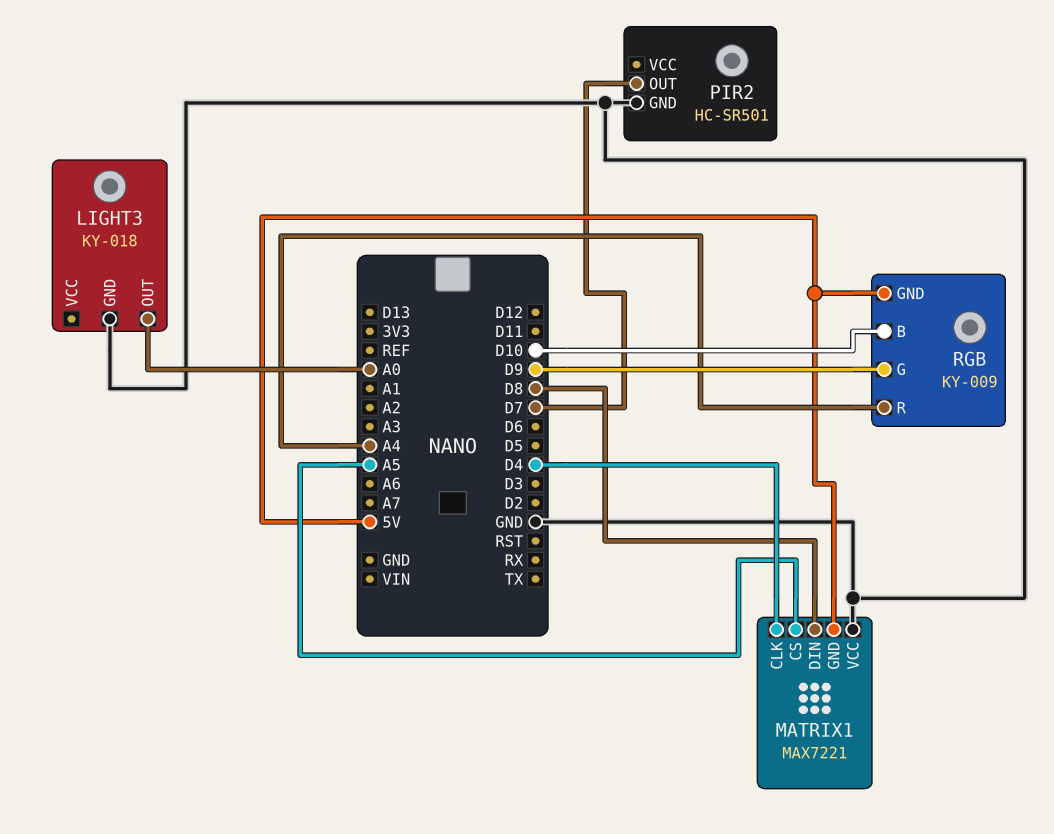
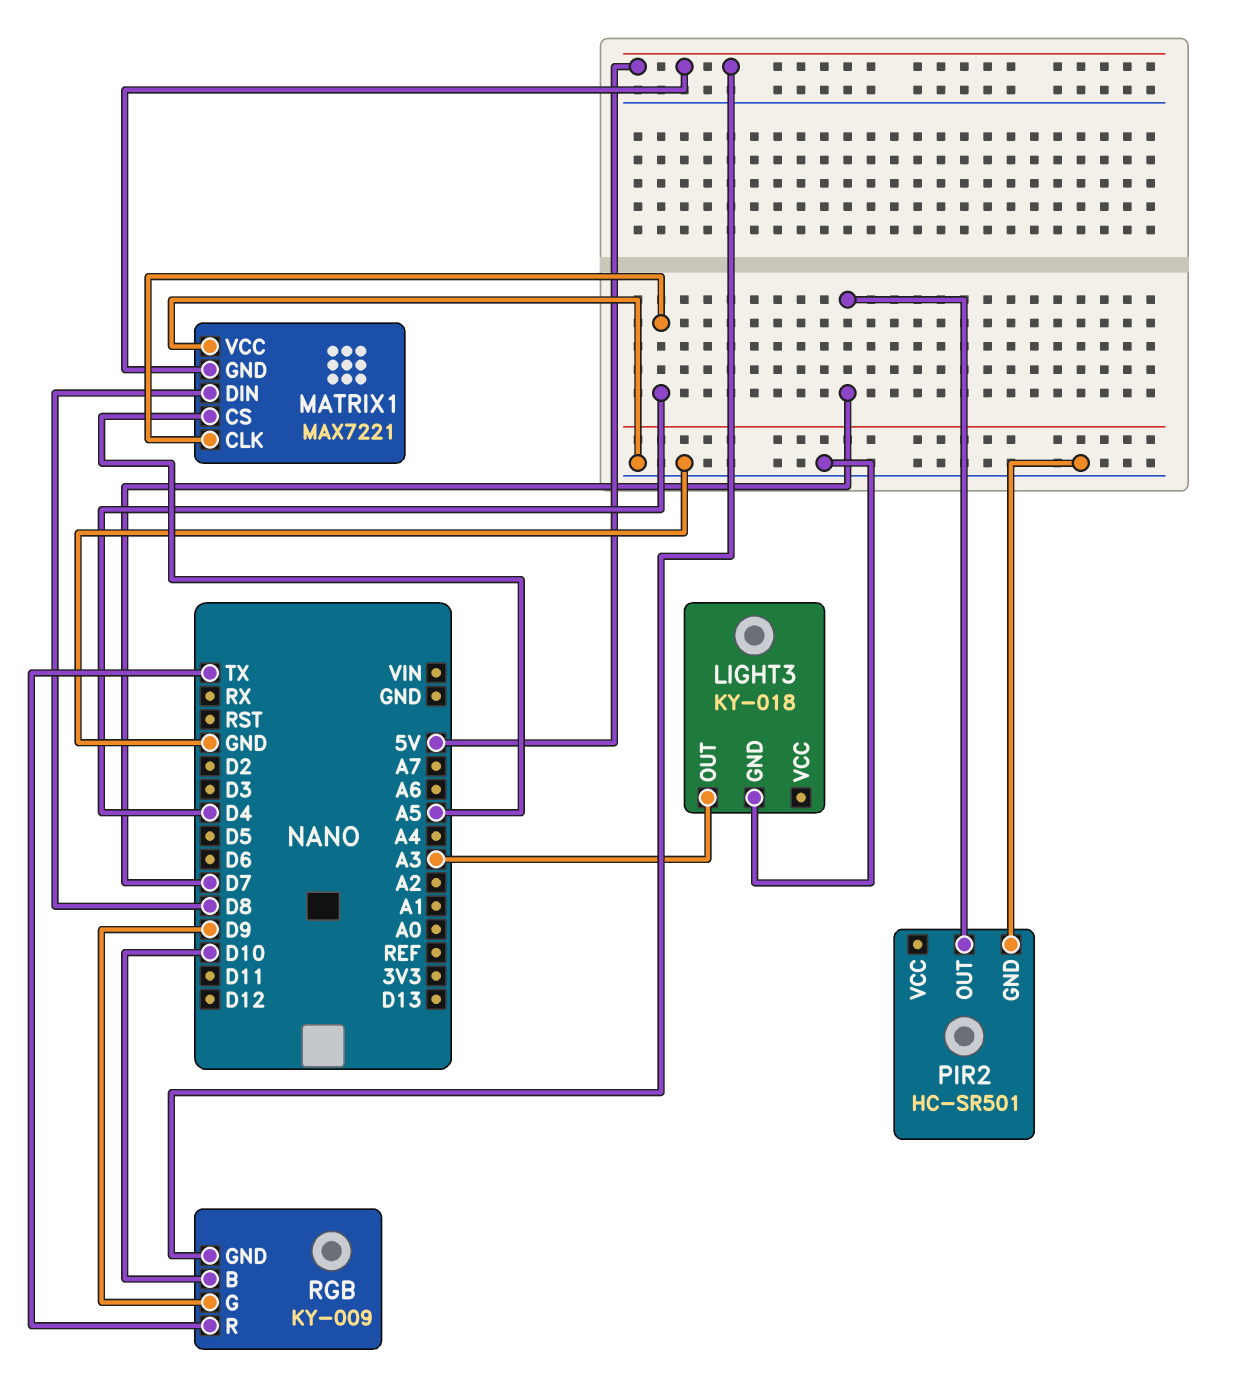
LIGHT3 pin OUT: A0 -> A3
RGB pin R: A4 -> TX

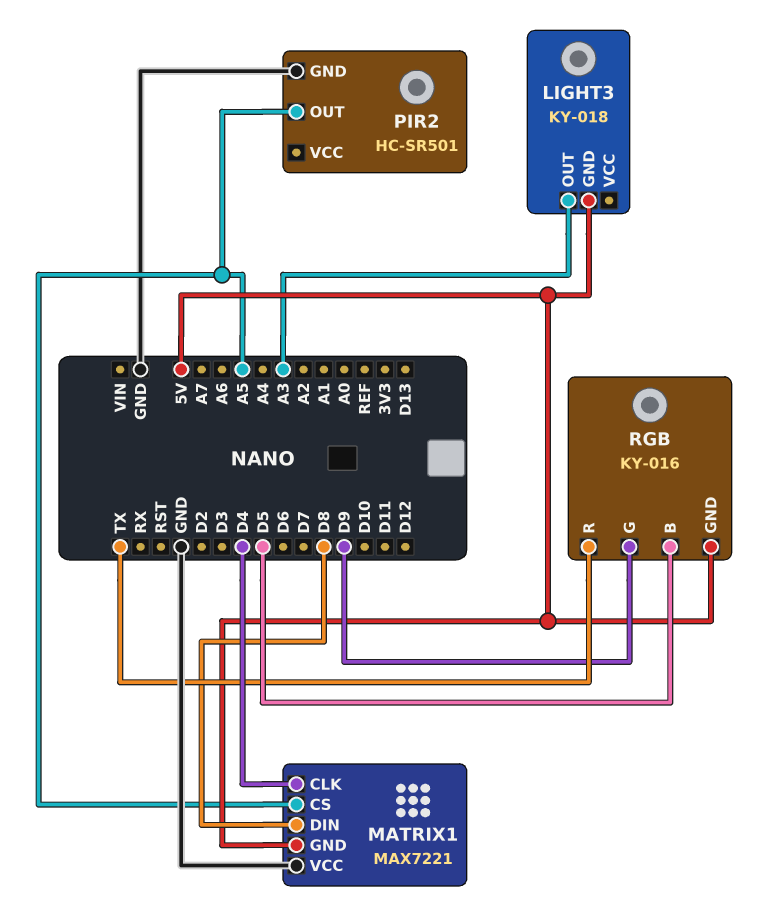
LIGHT3 pin GND: GND -> 5V
PIR2 pin OUT: D7 -> A5
RGB: KY-009 -> KY-016
RGB pin B: D10 -> D5

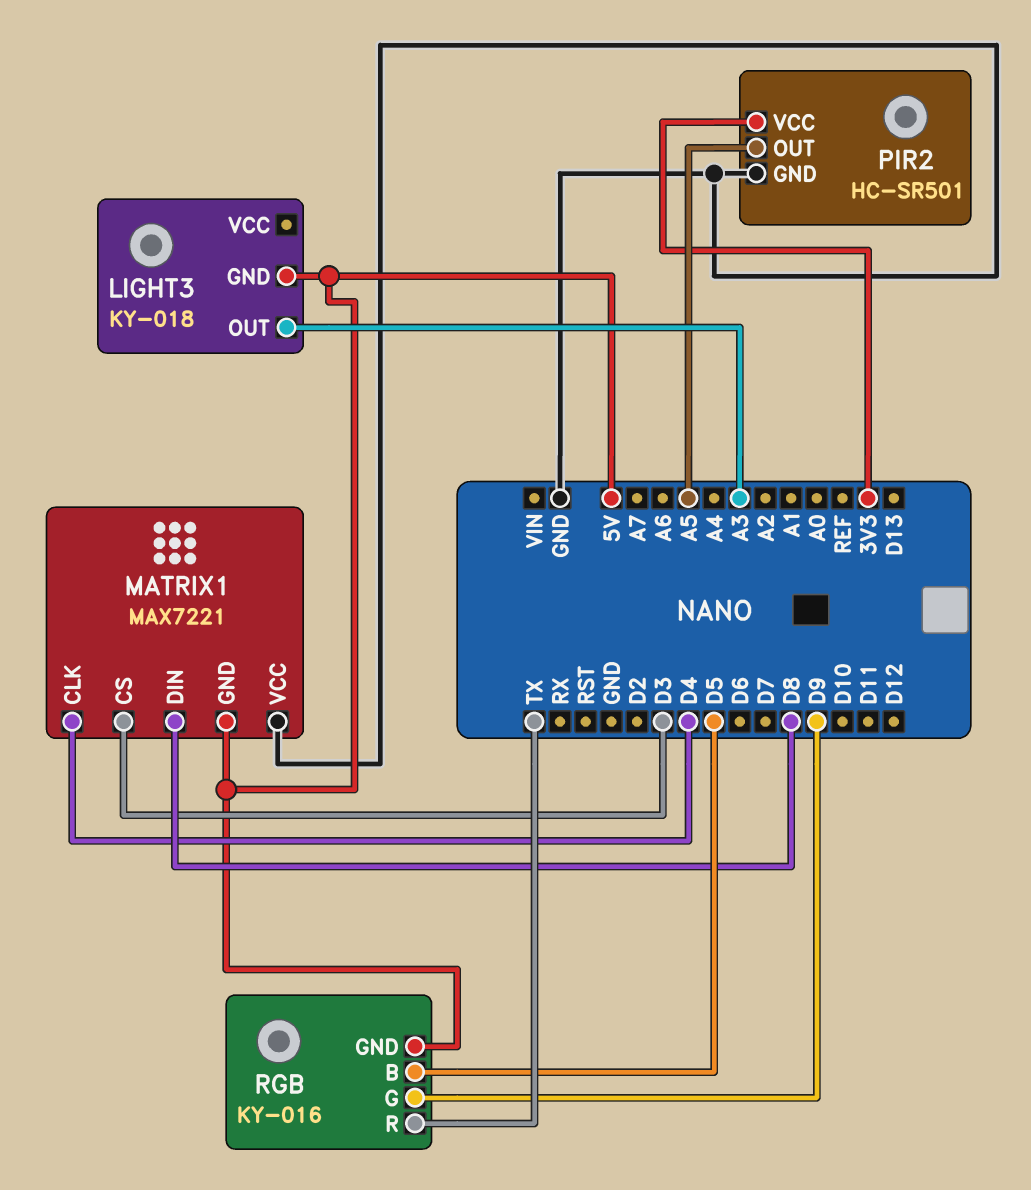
MATRIX1 pin CS: A5 -> D3
PIR2 pin VCC: none -> 3V3

